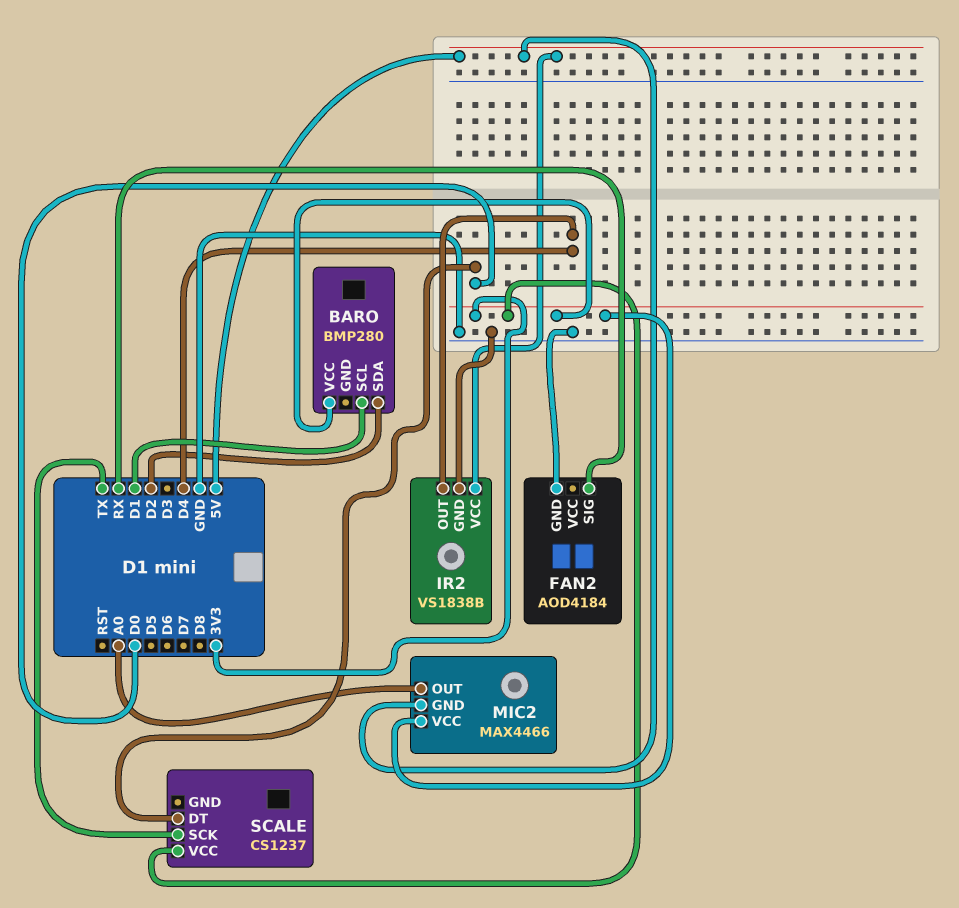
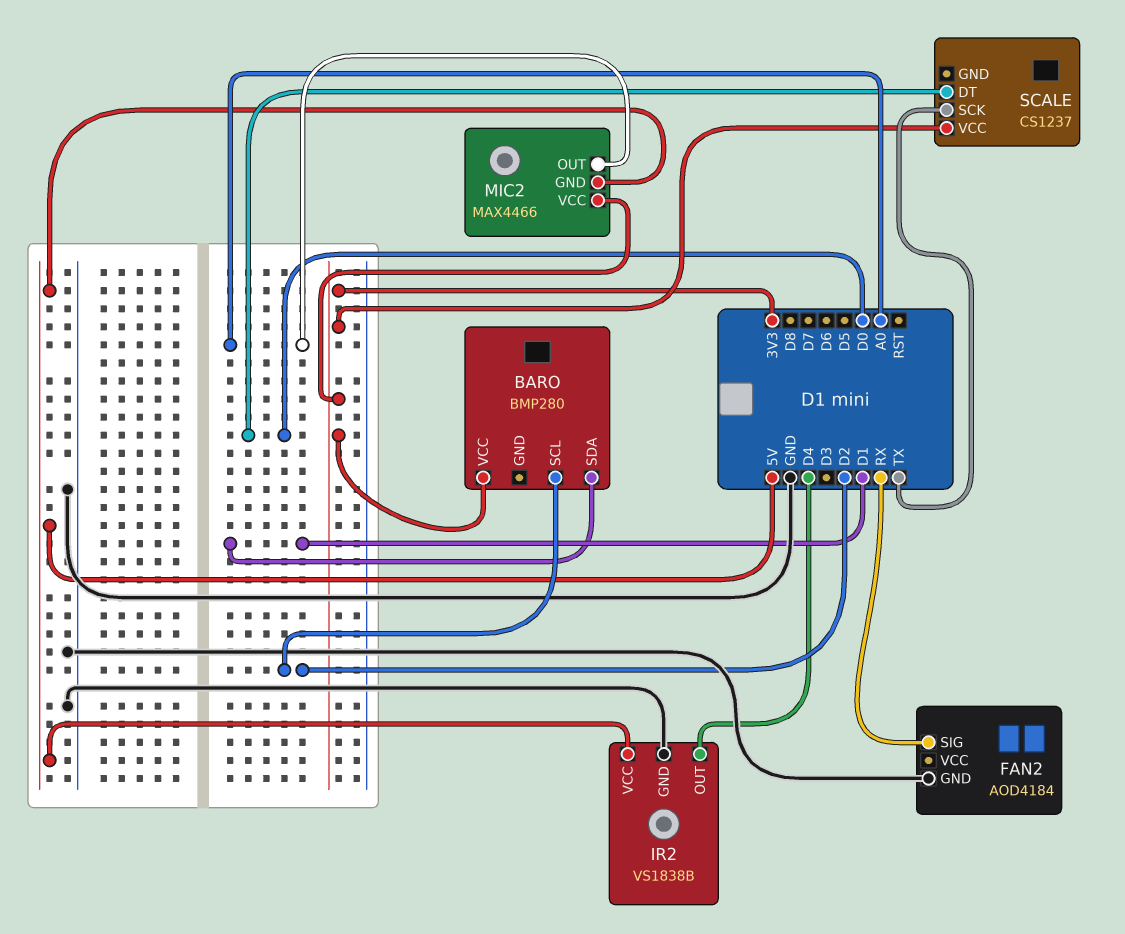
BARO pin SCL: D1 -> D2
BARO pin SDA: D2 -> D1

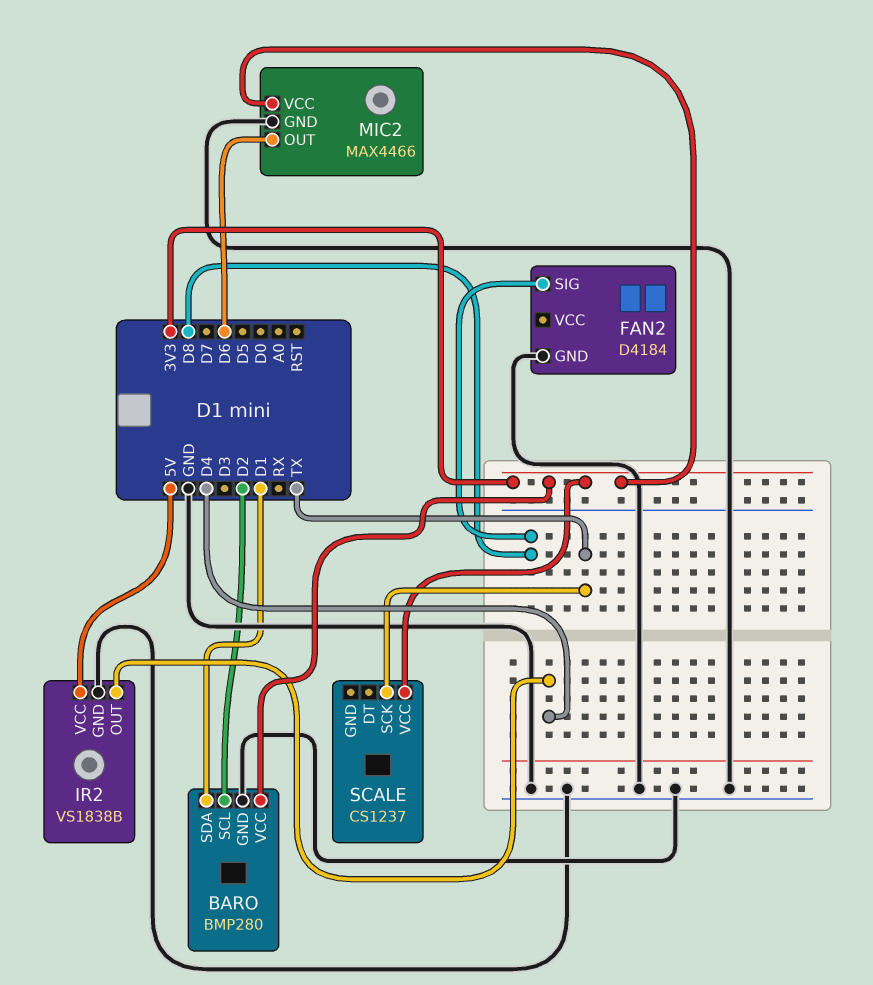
BARO pin GND: none -> GND
FAN2: AOD4184 -> D4184
FAN2 pin SIG: RX -> D8
MIC2 pin GND: 5V -> GND
MIC2 pin OUT: A0 -> D6
SCALE pin DT: D0 -> none

